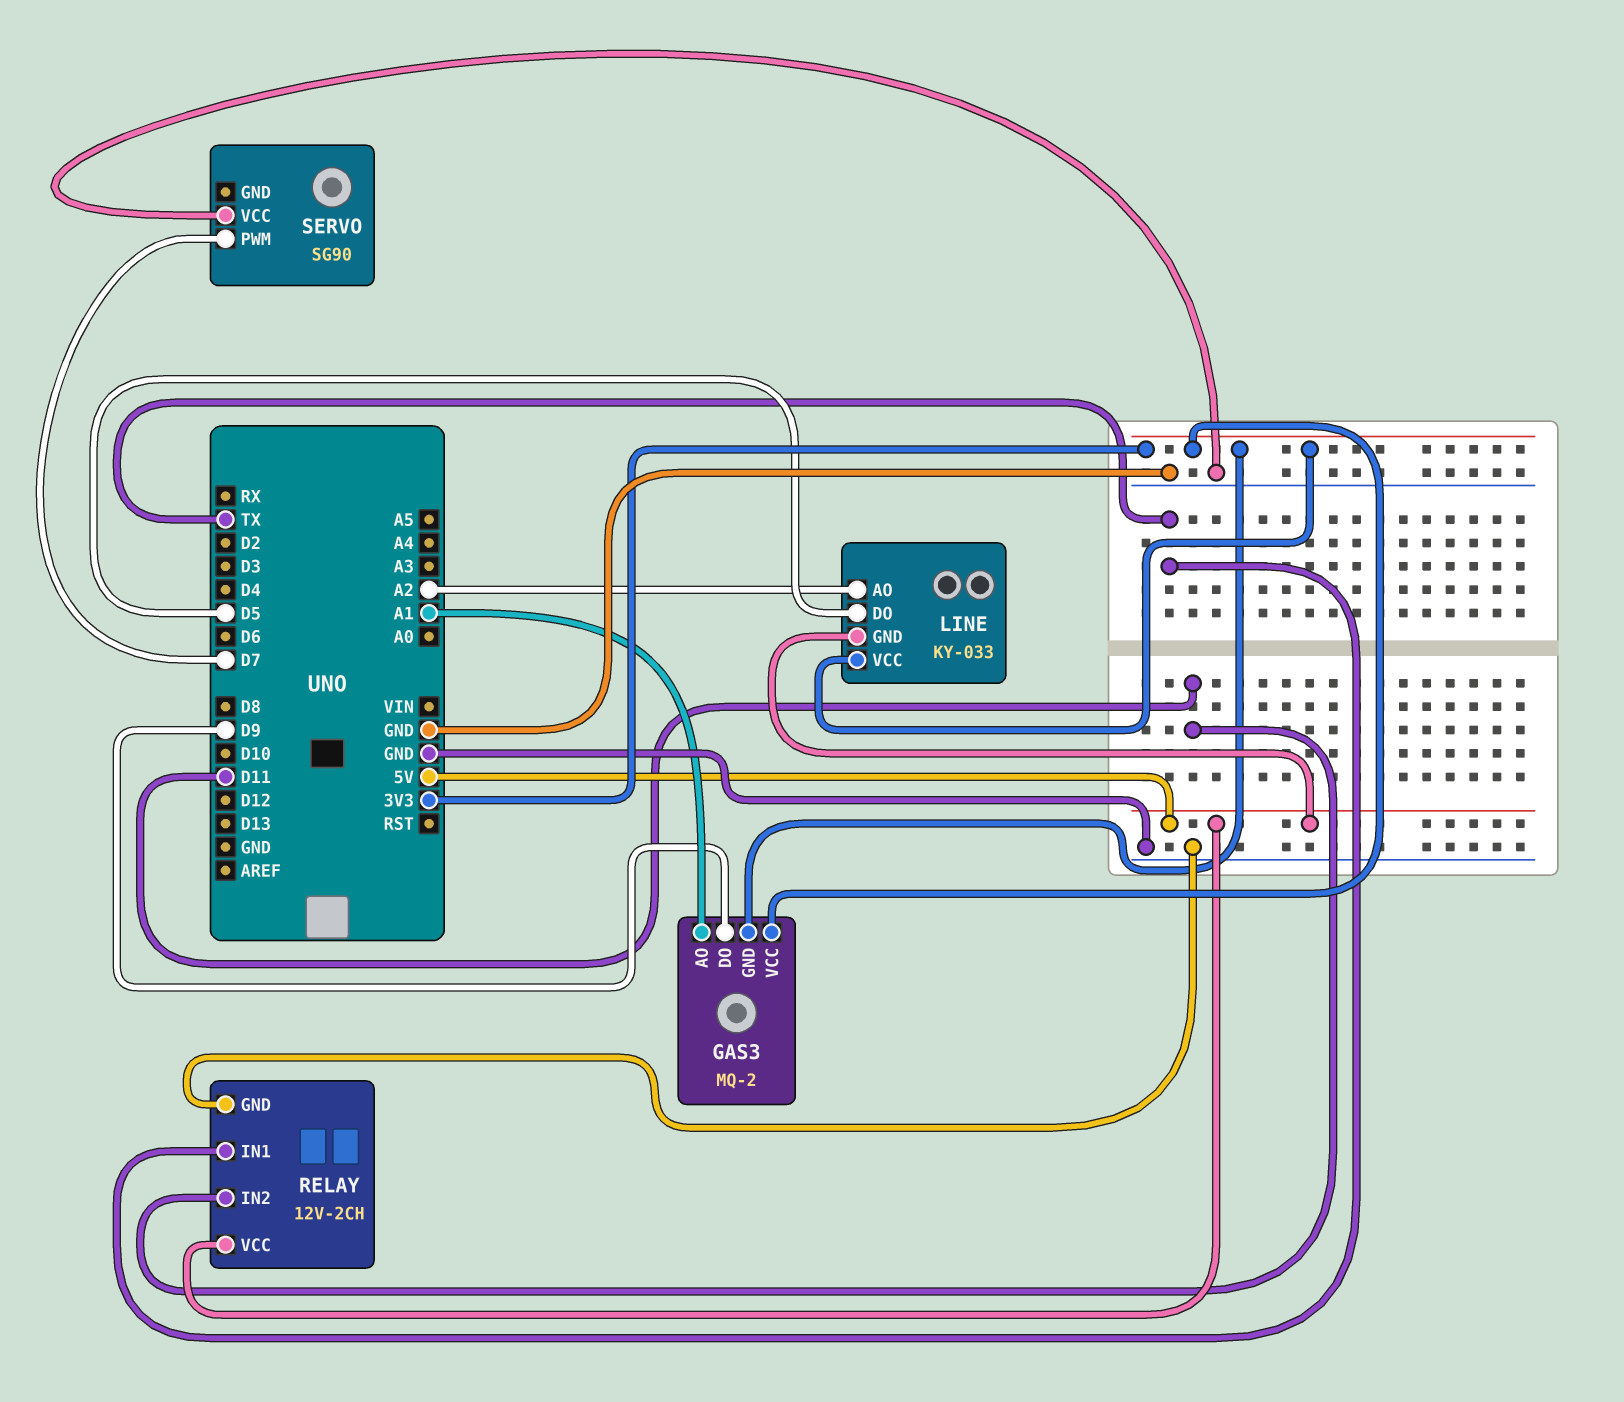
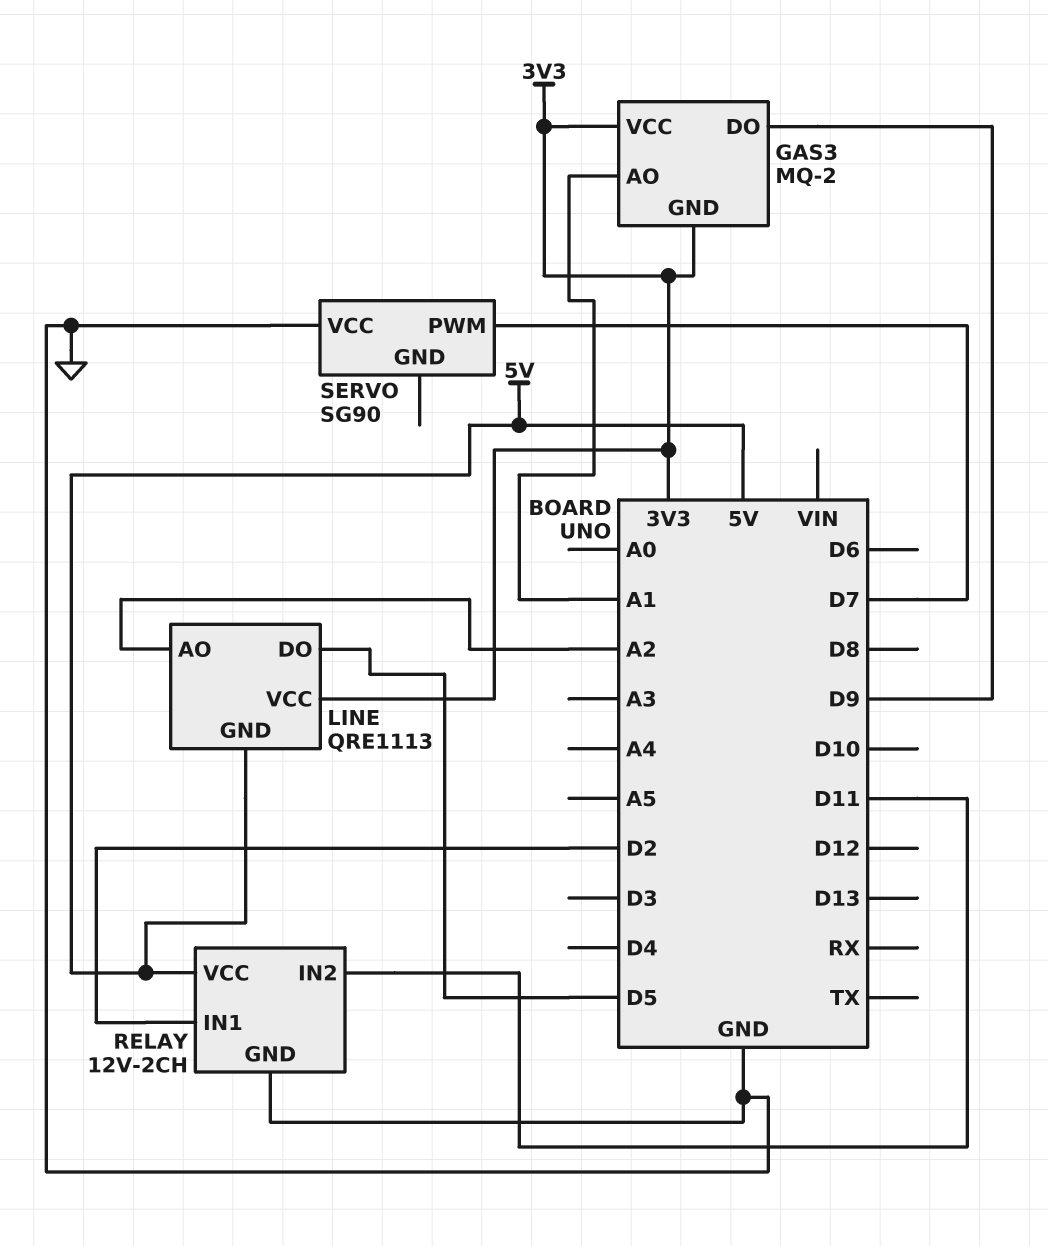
LINE: KY-033 -> QRE1113
RELAY pin IN1: TX -> D2

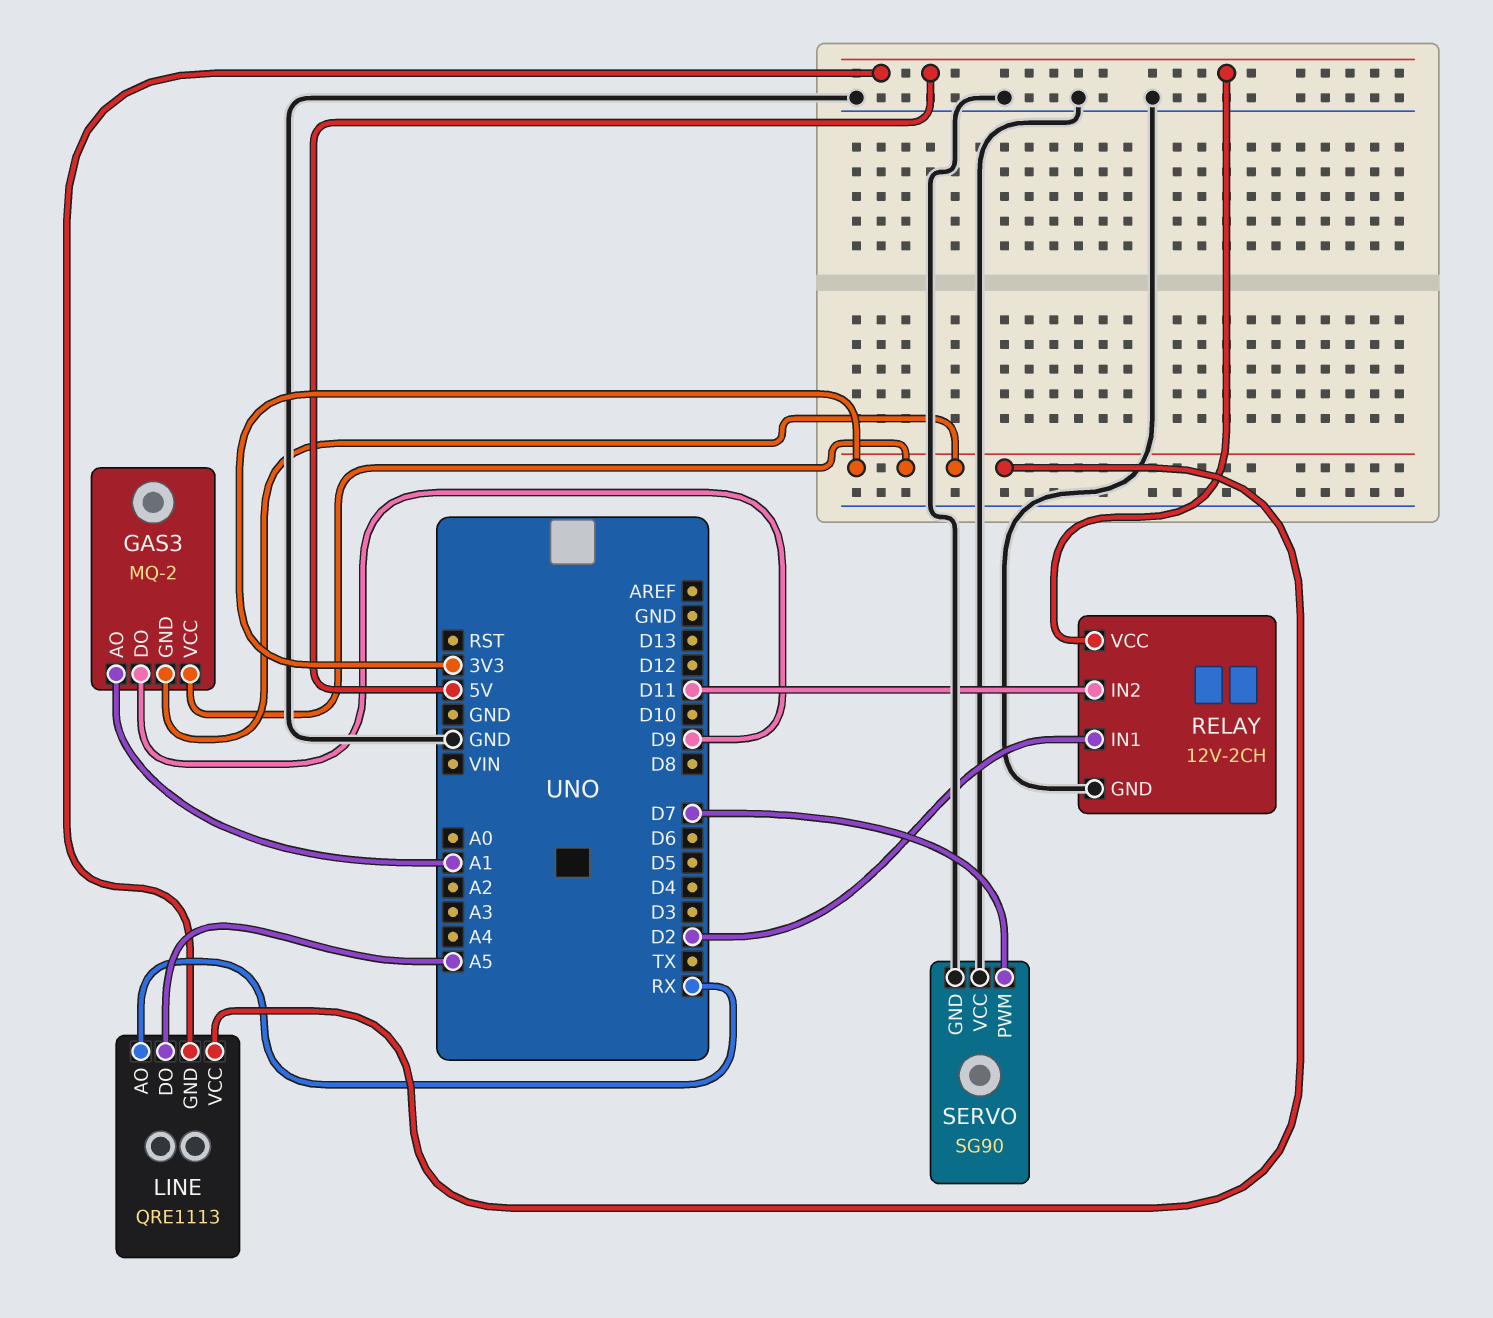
LINE pin AO: A2 -> RX
LINE pin DO: D5 -> A5
SERVO pin GND: none -> GND

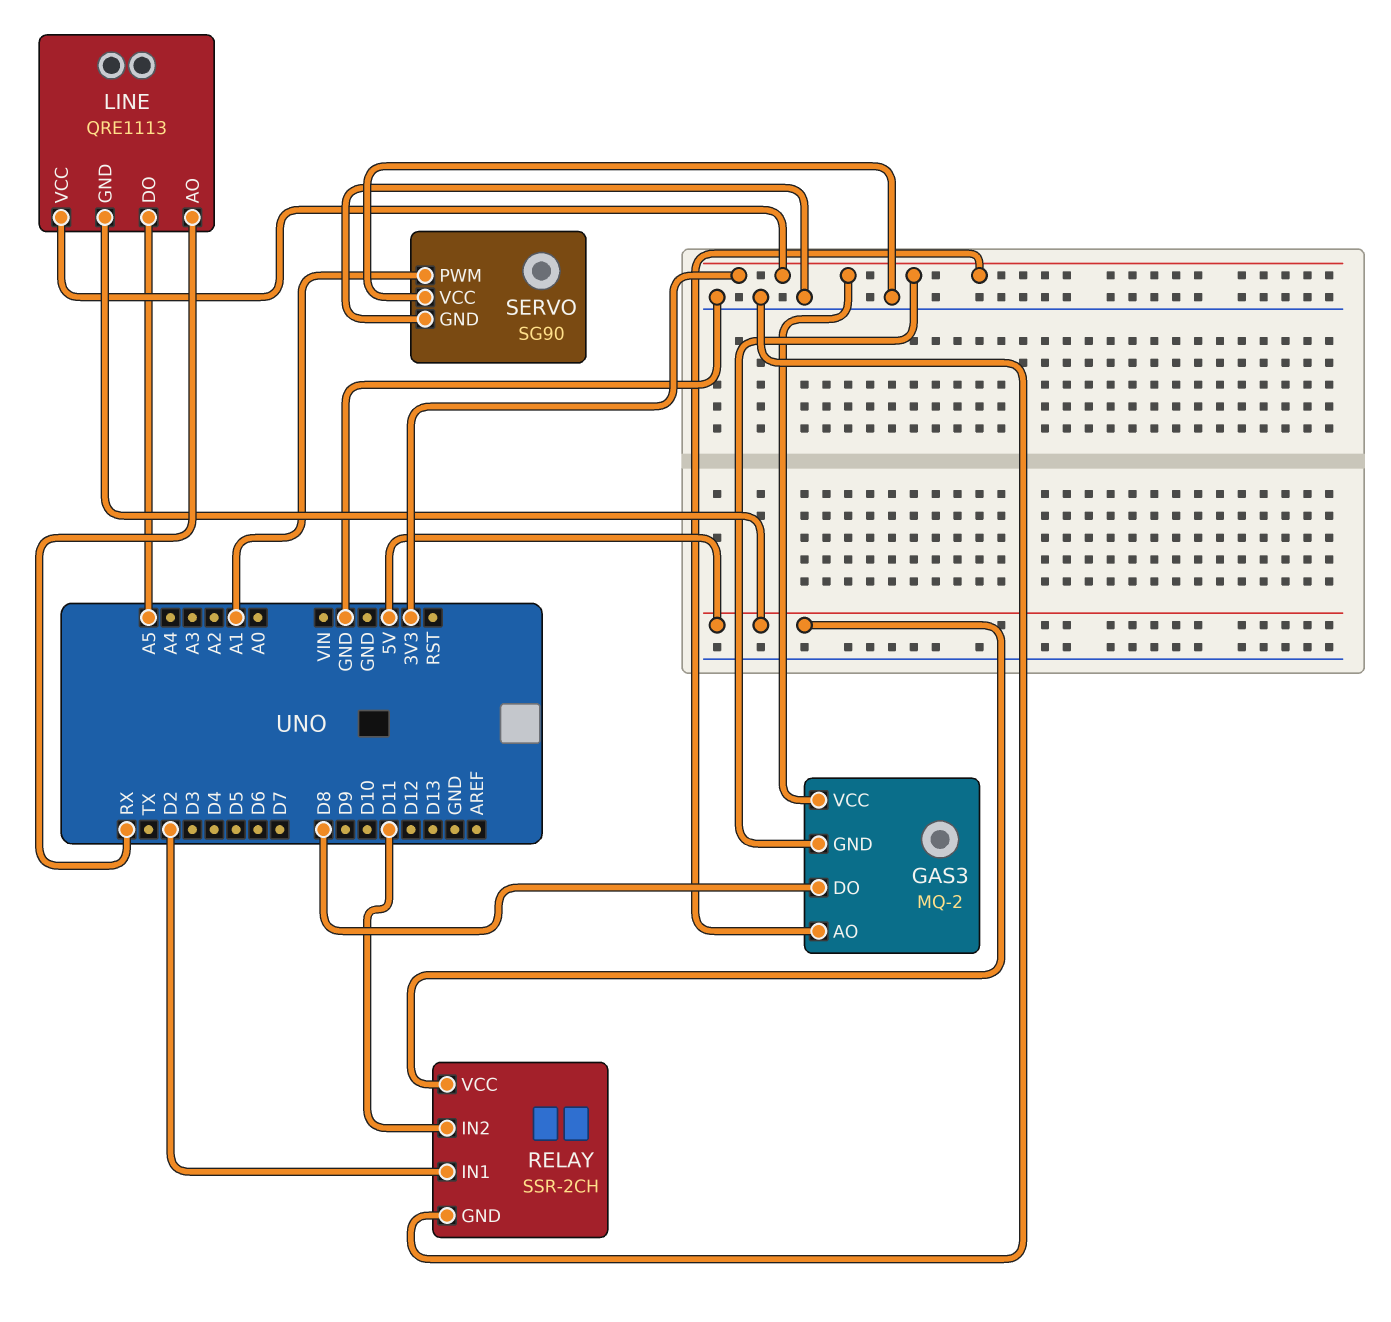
GAS3 pin AO: A1 -> 3V3
GAS3 pin DO: D9 -> D8
RELAY: 12V-2CH -> SSR-2CH
SERVO pin PWM: D7 -> A1

